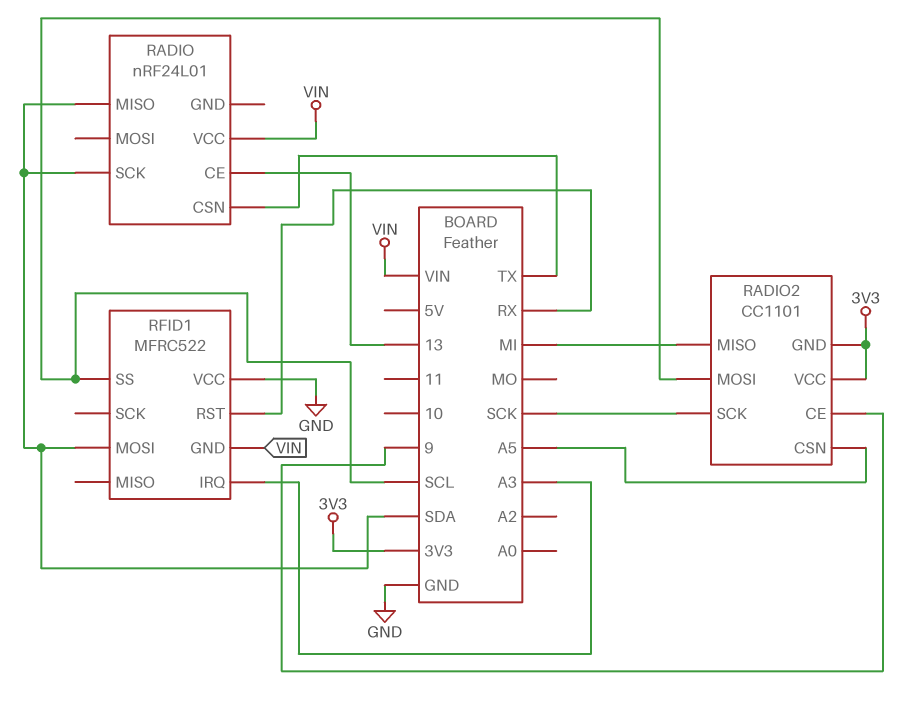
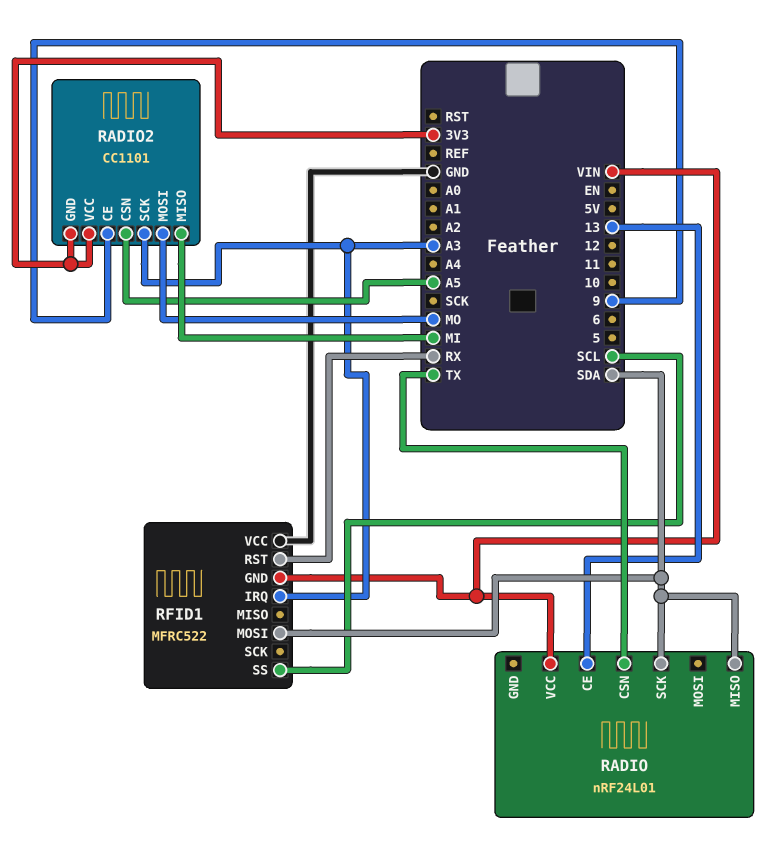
RADIO2 pin MOSI: SCL -> MO
RADIO2 pin SCK: SCK -> A3

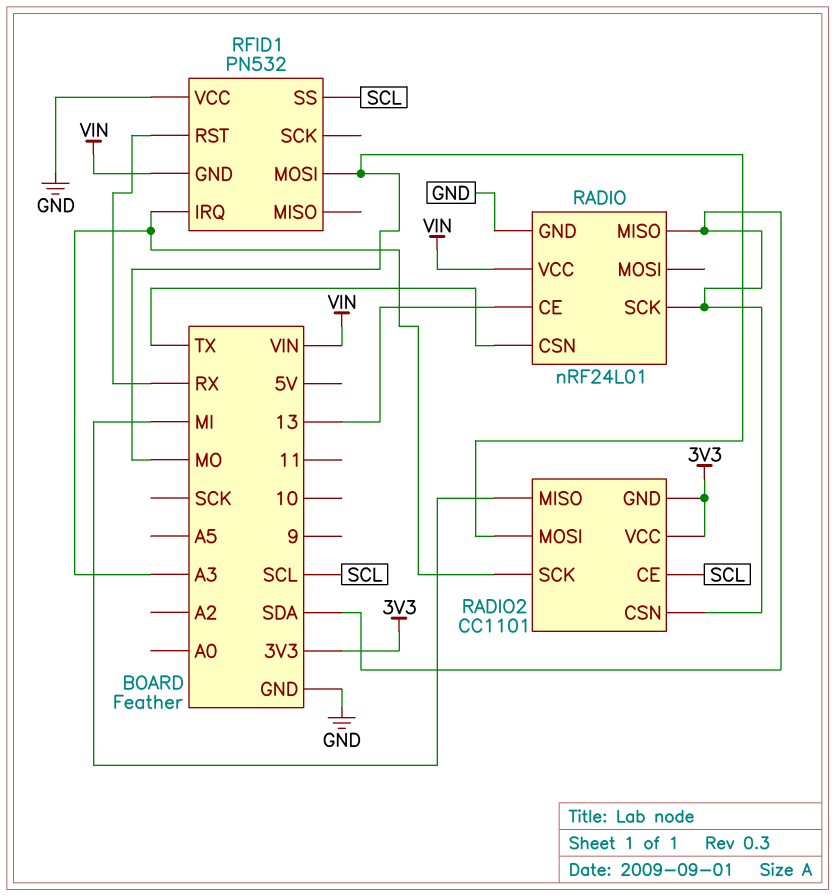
RADIO pin GND: none -> GND
RADIO2 pin CE: 9 -> SCL
RADIO2 pin CSN: A5 -> SDA
RFID1: MFRC522 -> PN532
RFID1 pin MOSI: SDA -> MO

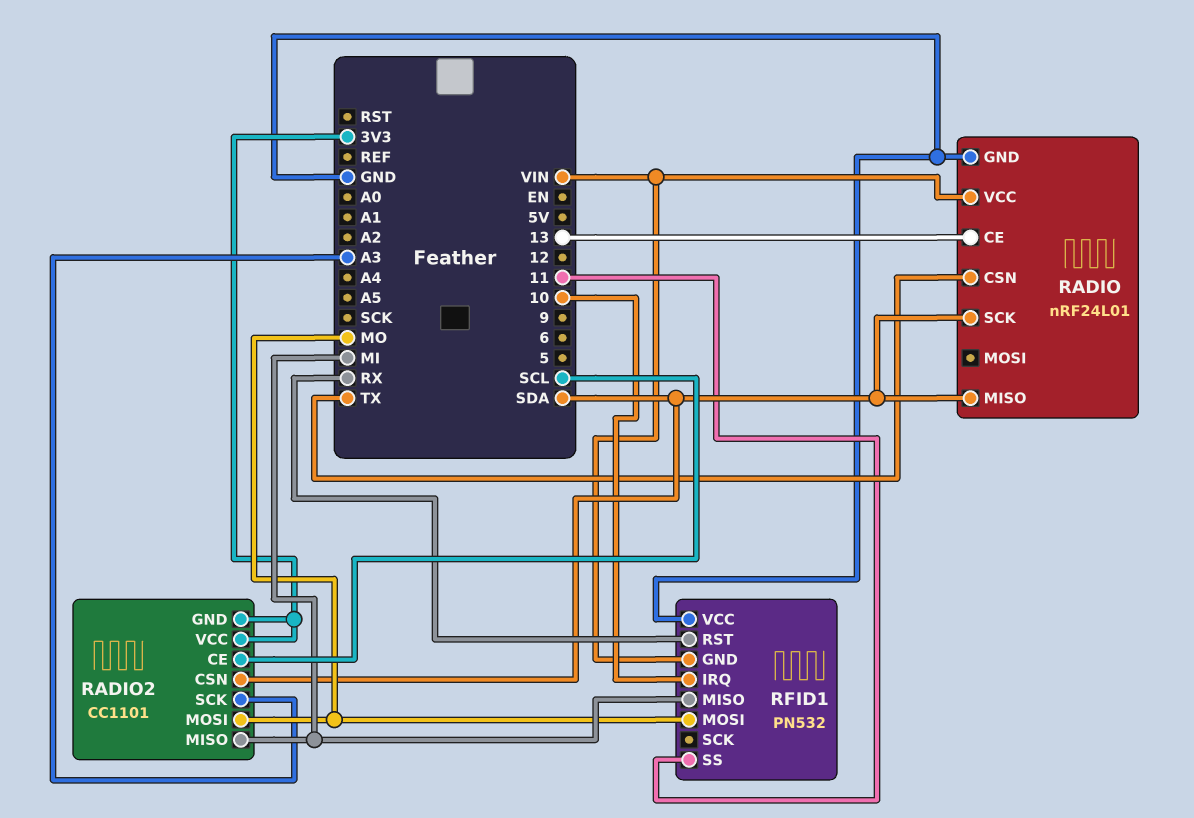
RFID1 pin IRQ: A3 -> 10
RFID1 pin MISO: none -> MI
RFID1 pin SS: SCL -> 11

